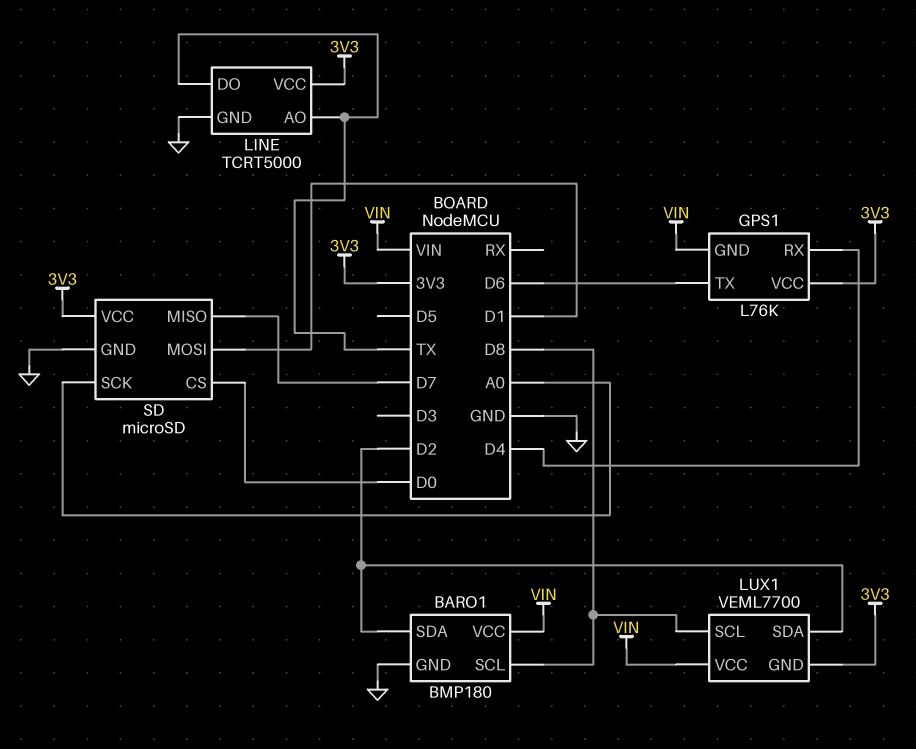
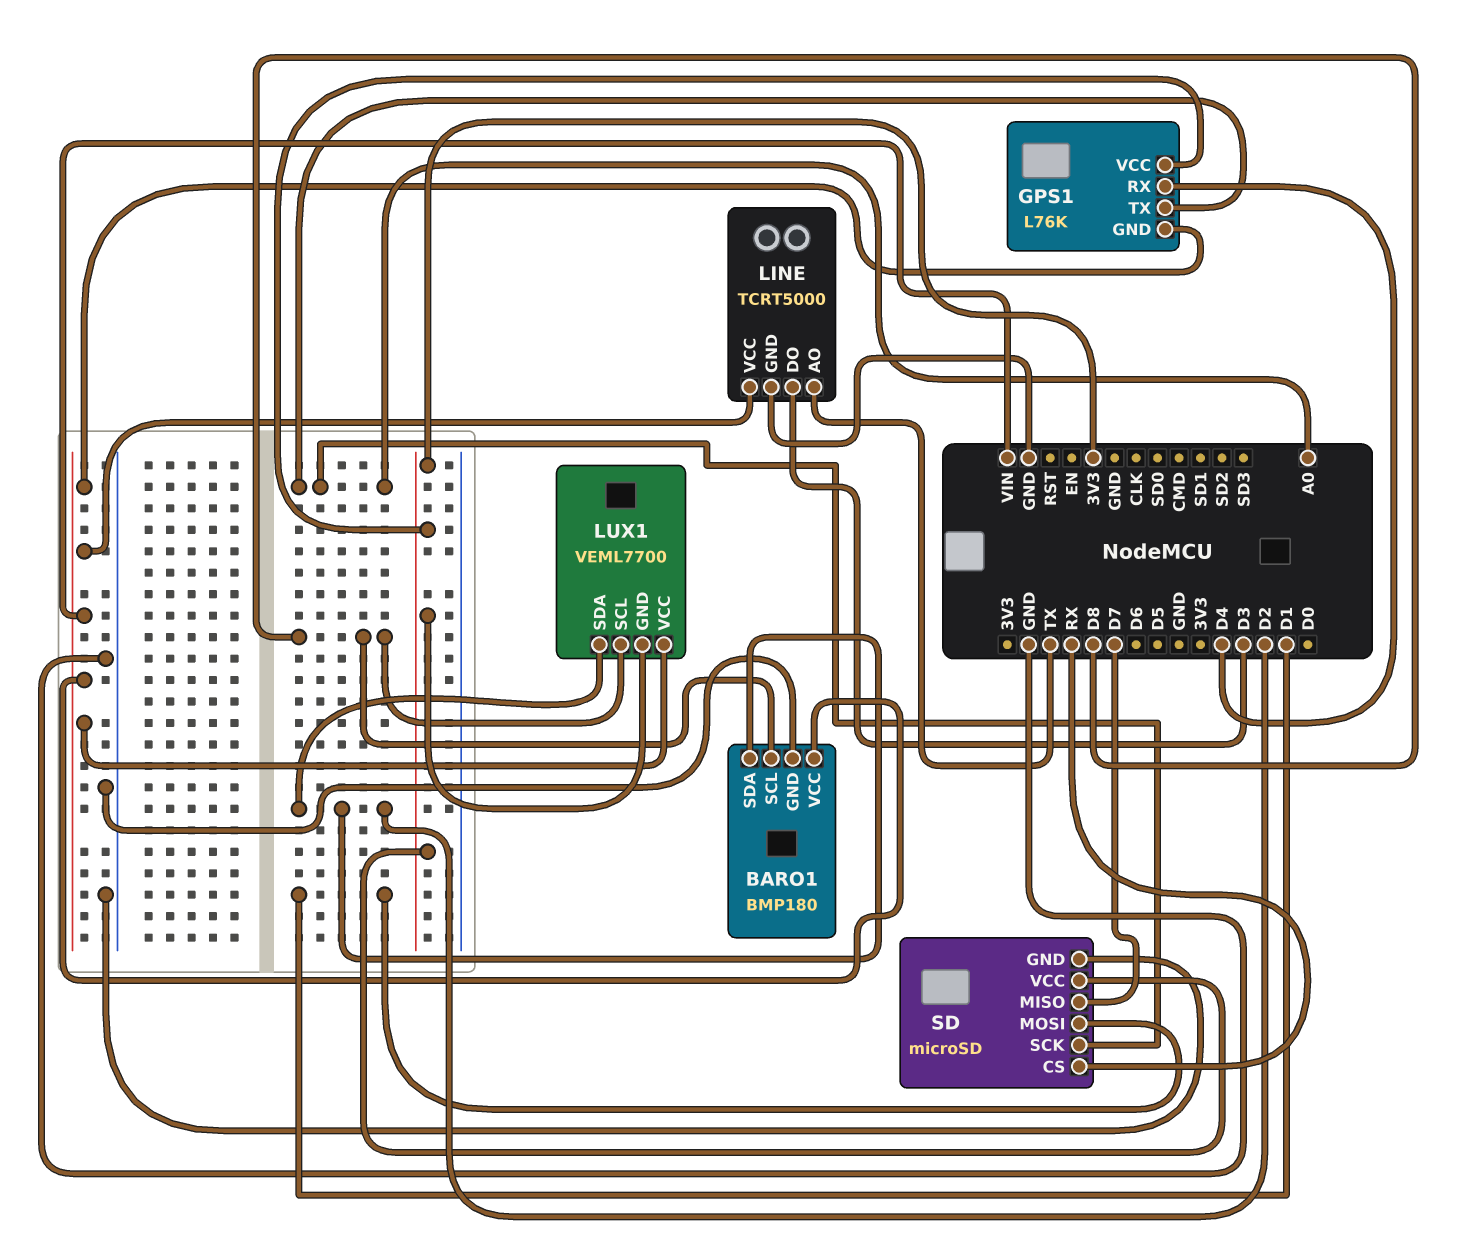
GPS1 pin TX: D6 -> A0
LINE pin DO: TX -> D3
LINE pin VCC: 3V3 -> VIN
SD pin CS: D0 -> RX

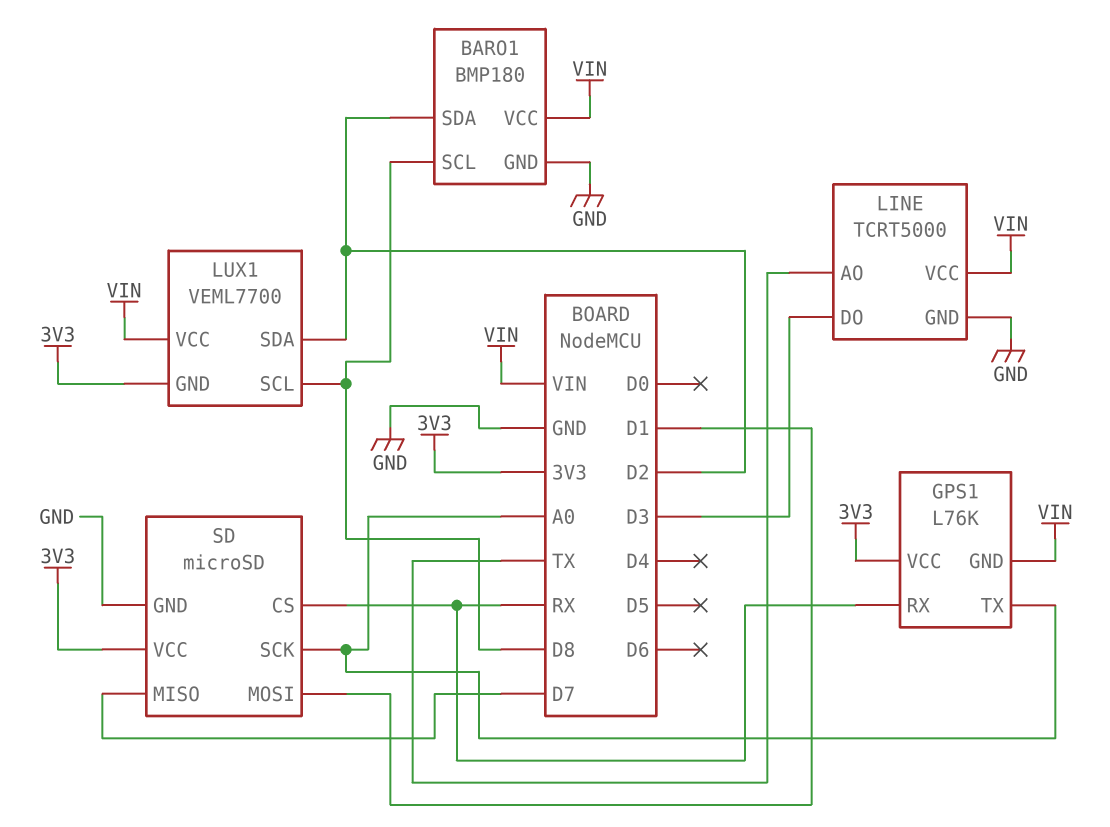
GPS1 pin RX: D4 -> RX

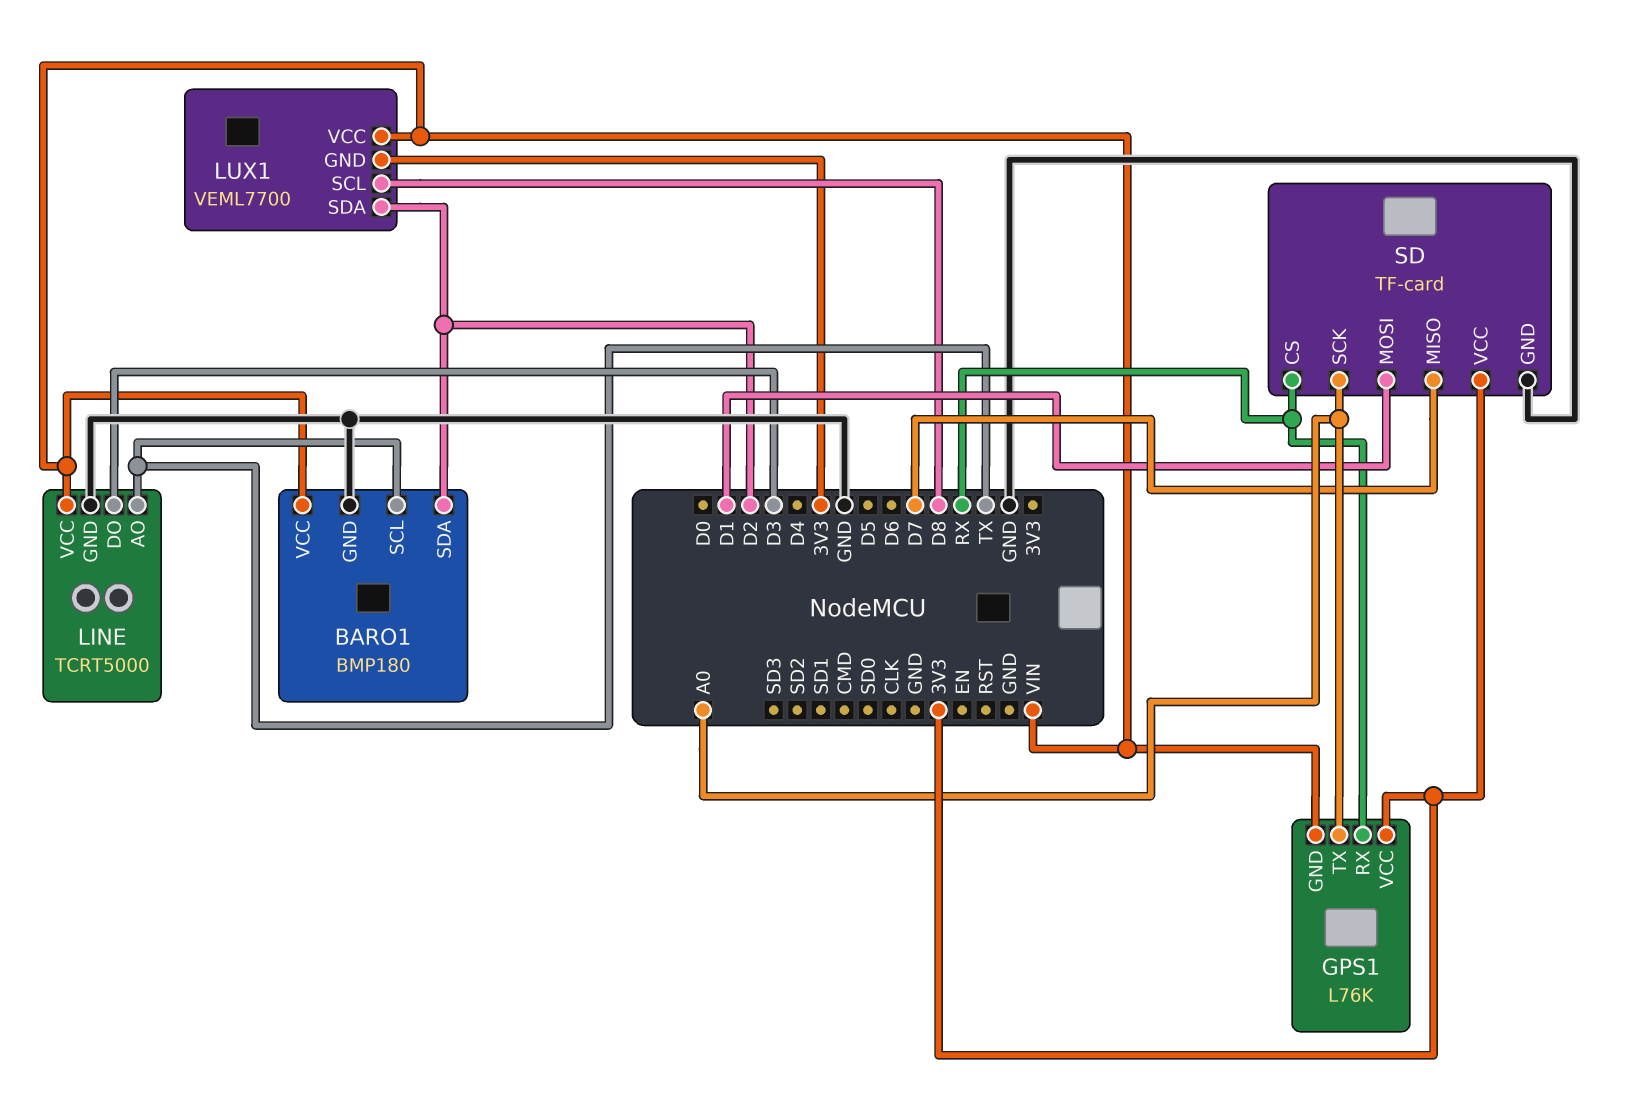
BARO1 pin SCL: D8 -> TX
SD: microSD -> TF-card

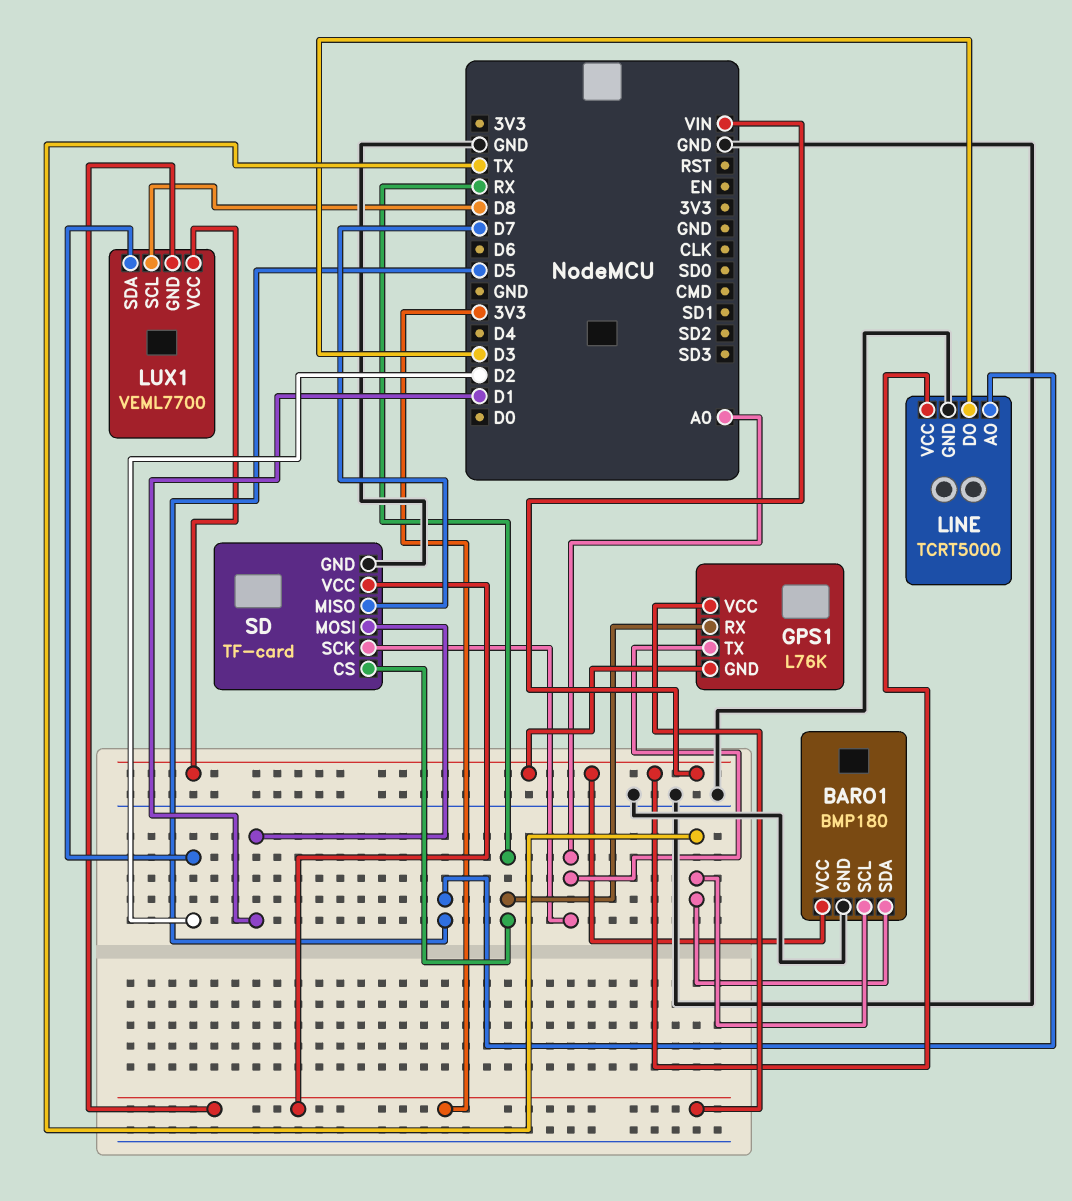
BARO1 pin SDA: D2 -> TX
LINE pin AO: TX -> D5

